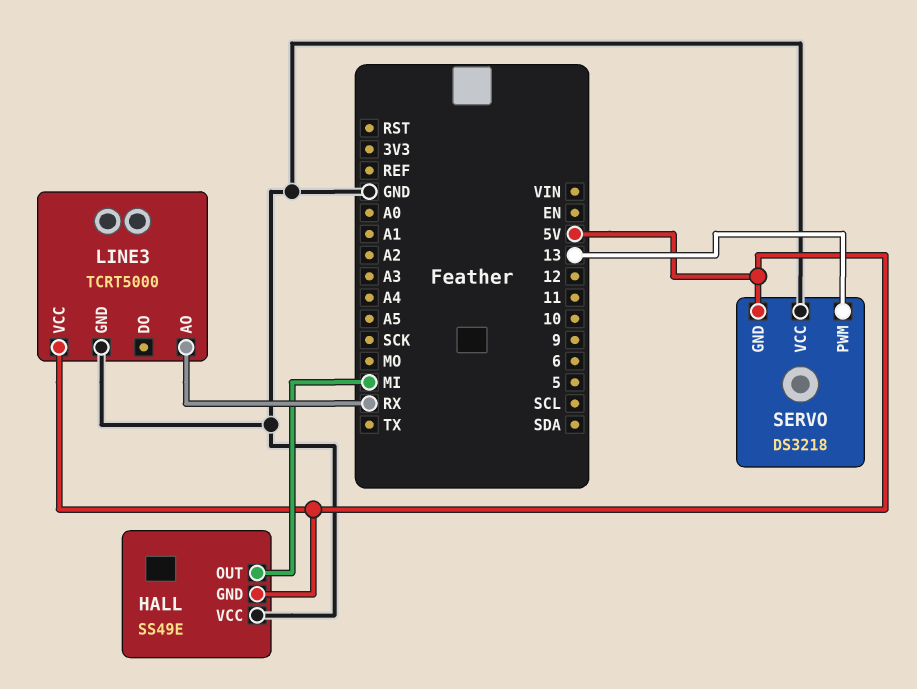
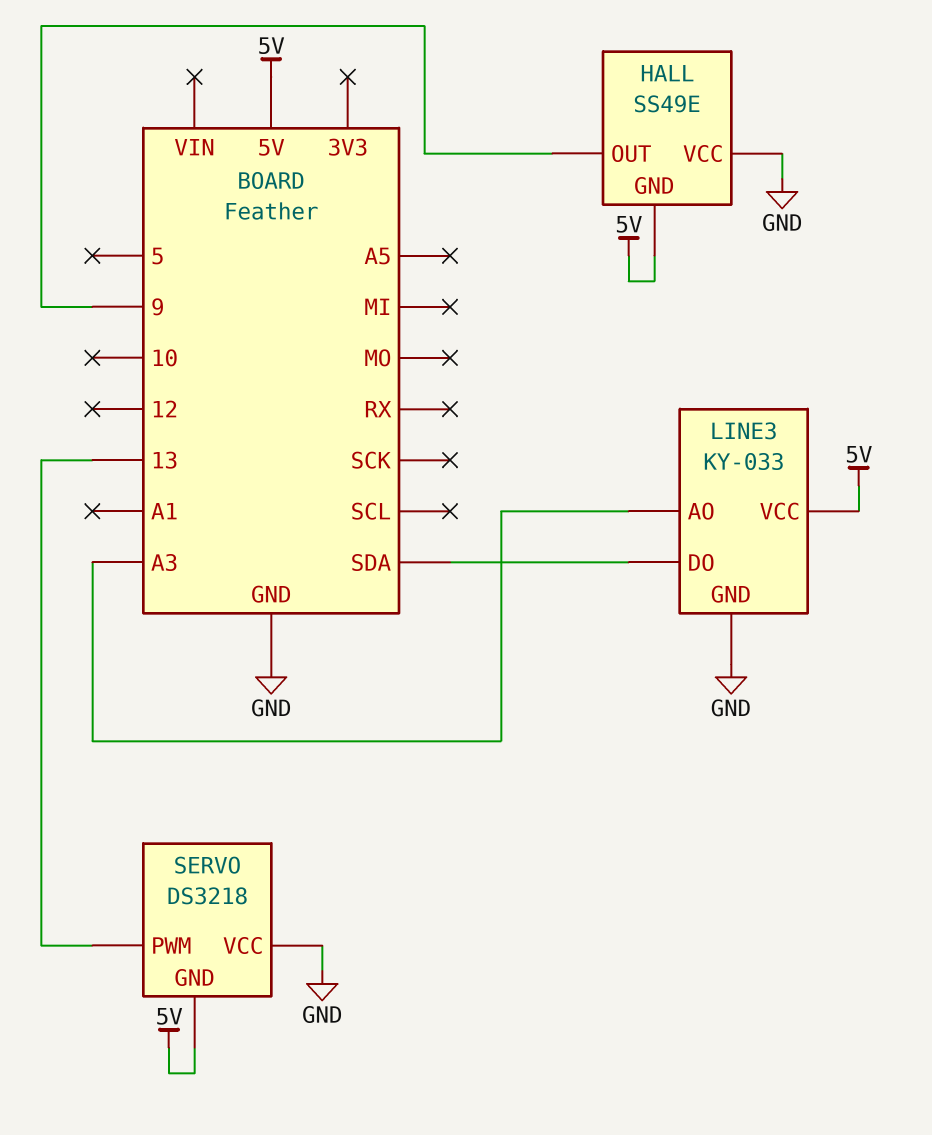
HALL pin OUT: MI -> 9
LINE3: TCRT5000 -> KY-033
LINE3 pin AO: RX -> A3
LINE3 pin DO: none -> SDA

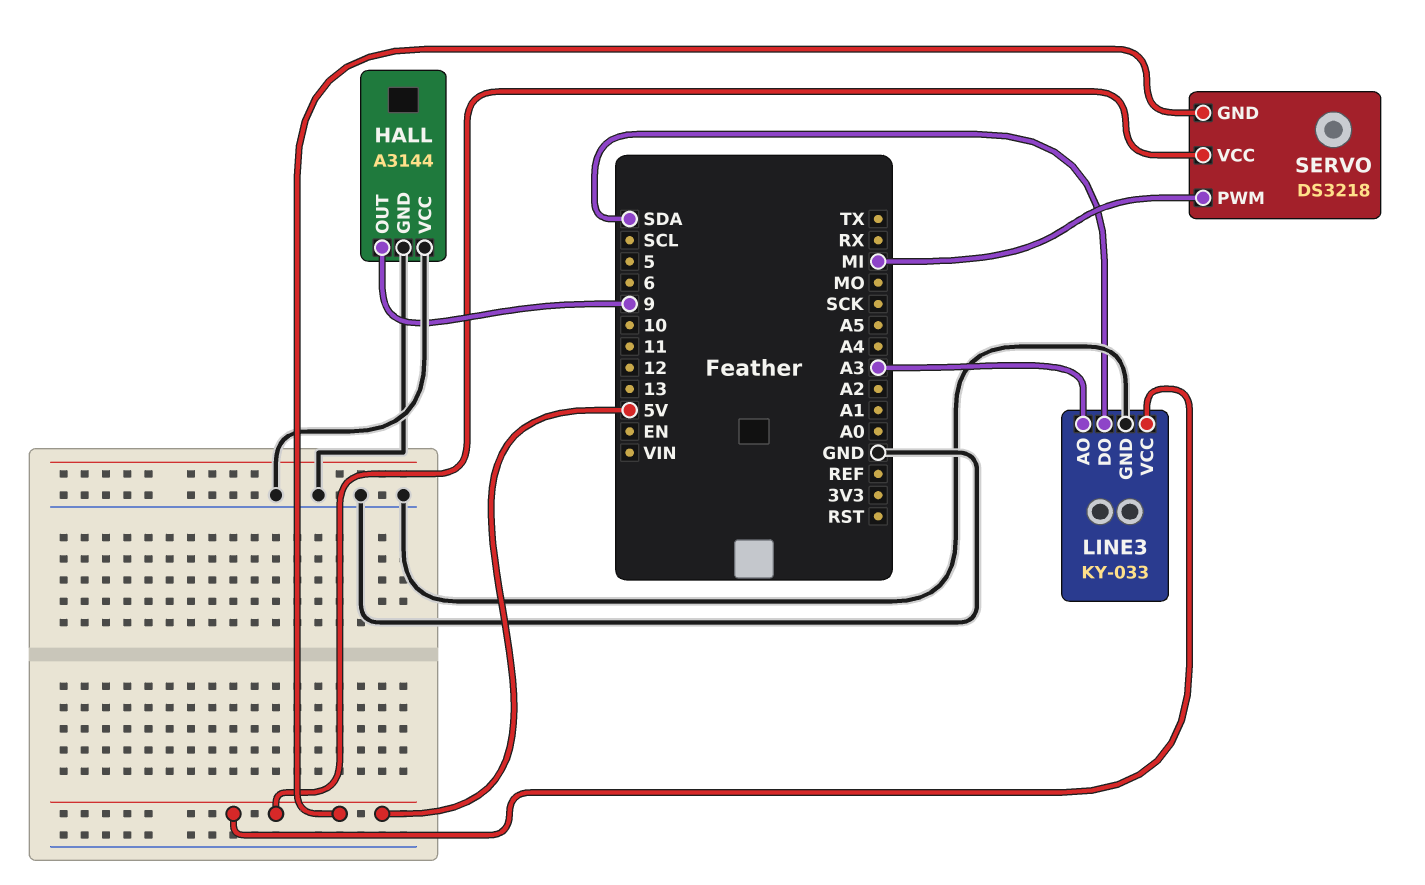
HALL: SS49E -> A3144
HALL pin GND: 5V -> GND
SERVO pin PWM: 13 -> MI
SERVO pin VCC: GND -> 5V

